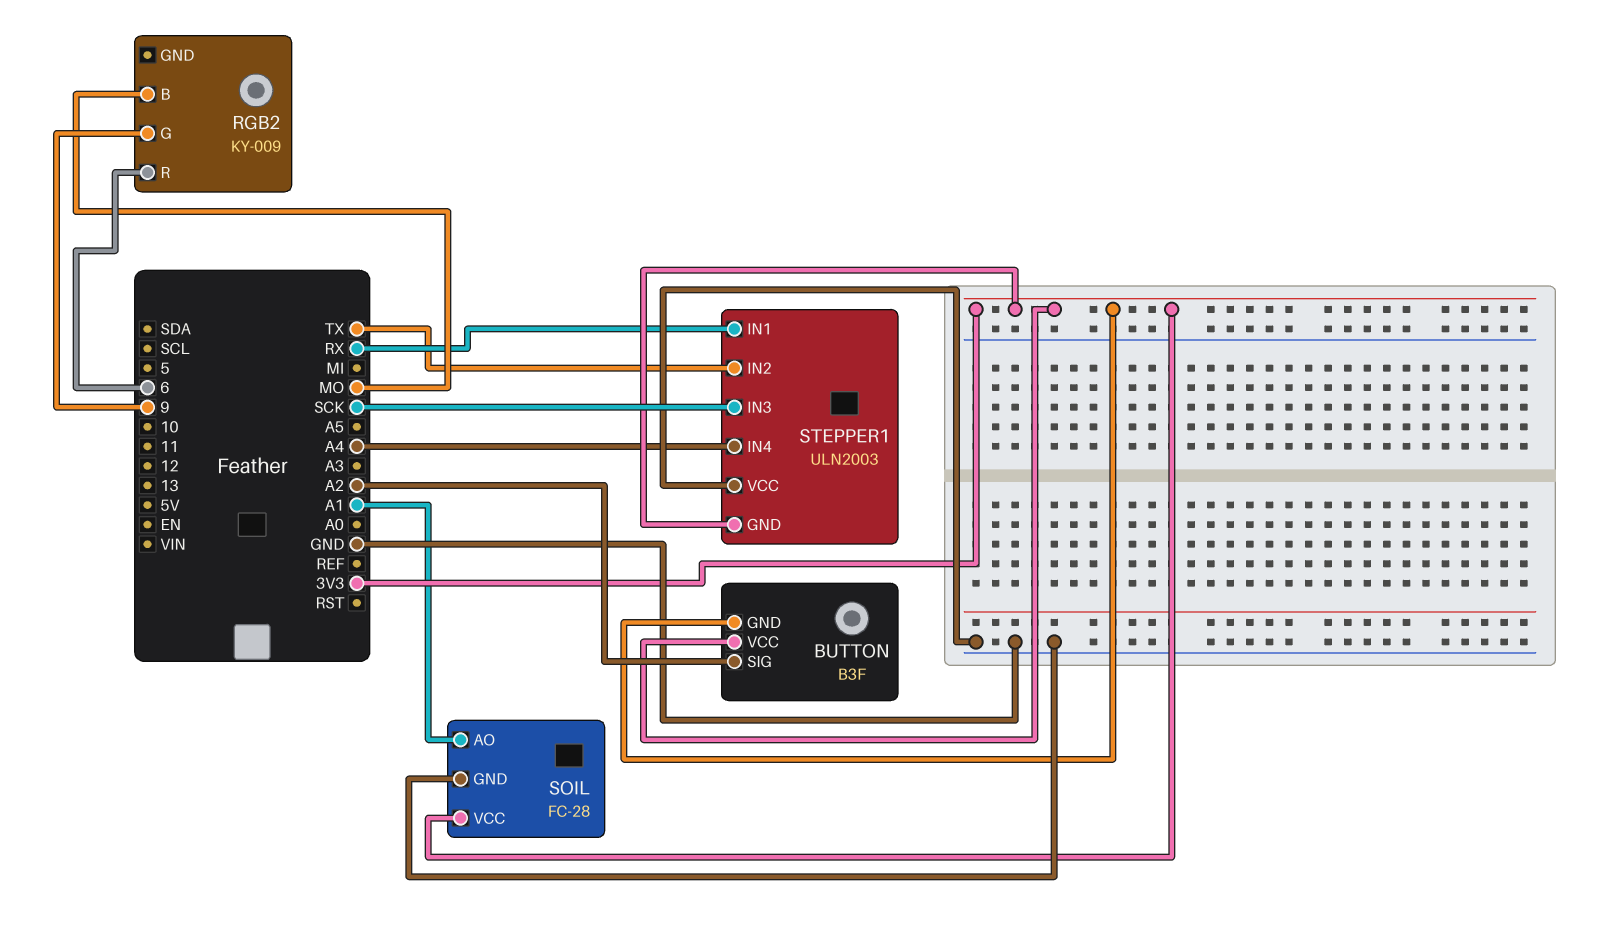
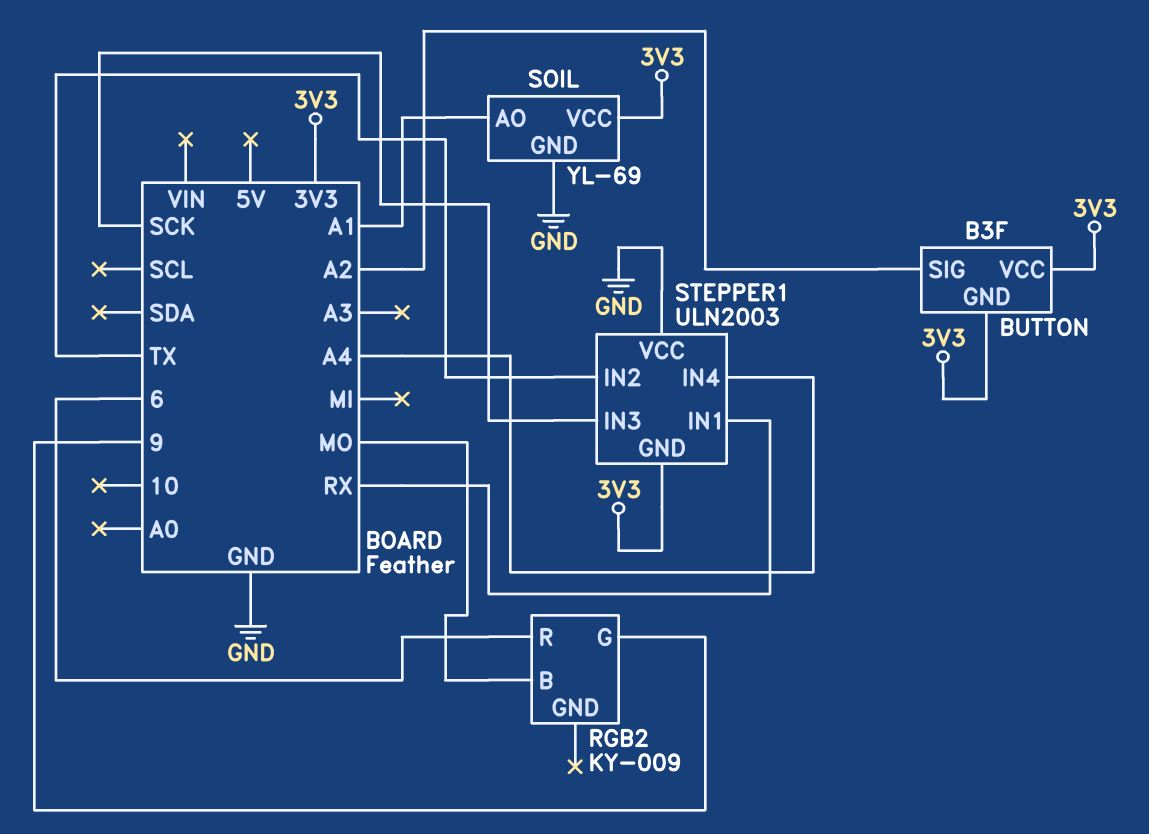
SOIL: FC-28 -> YL-69

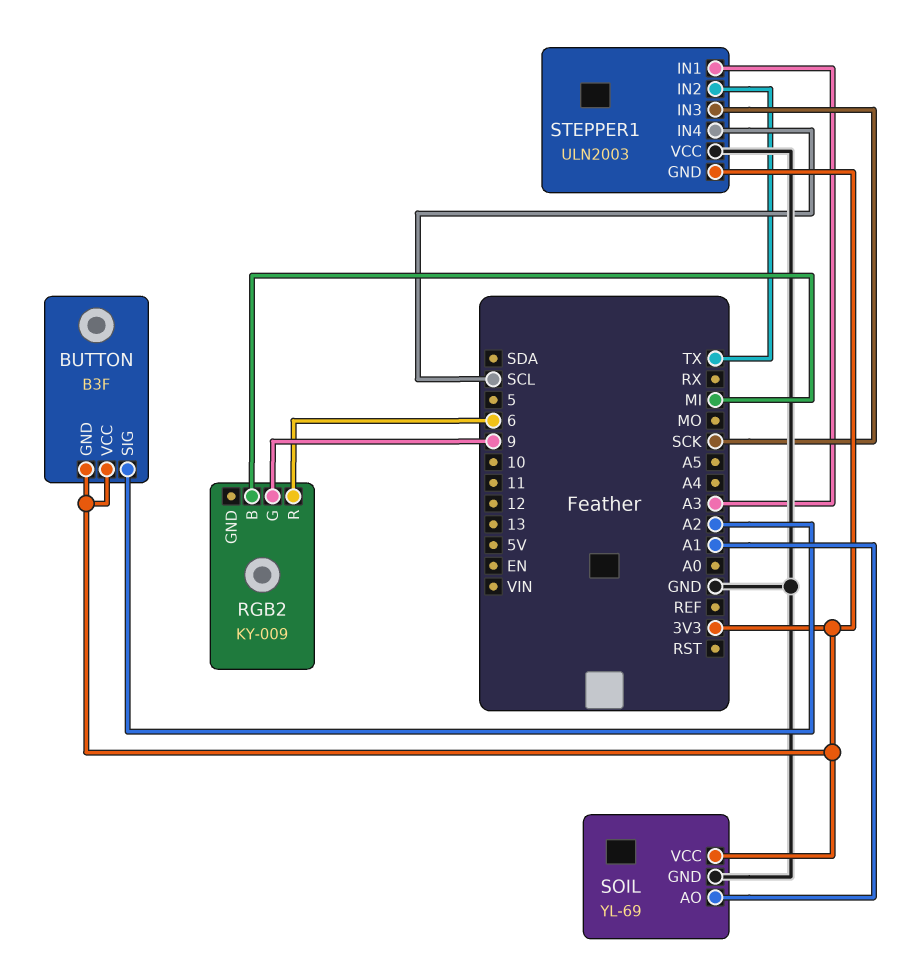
RGB2 pin B: MO -> MI
STEPPER1 pin IN1: RX -> A3
STEPPER1 pin IN4: A4 -> SCL

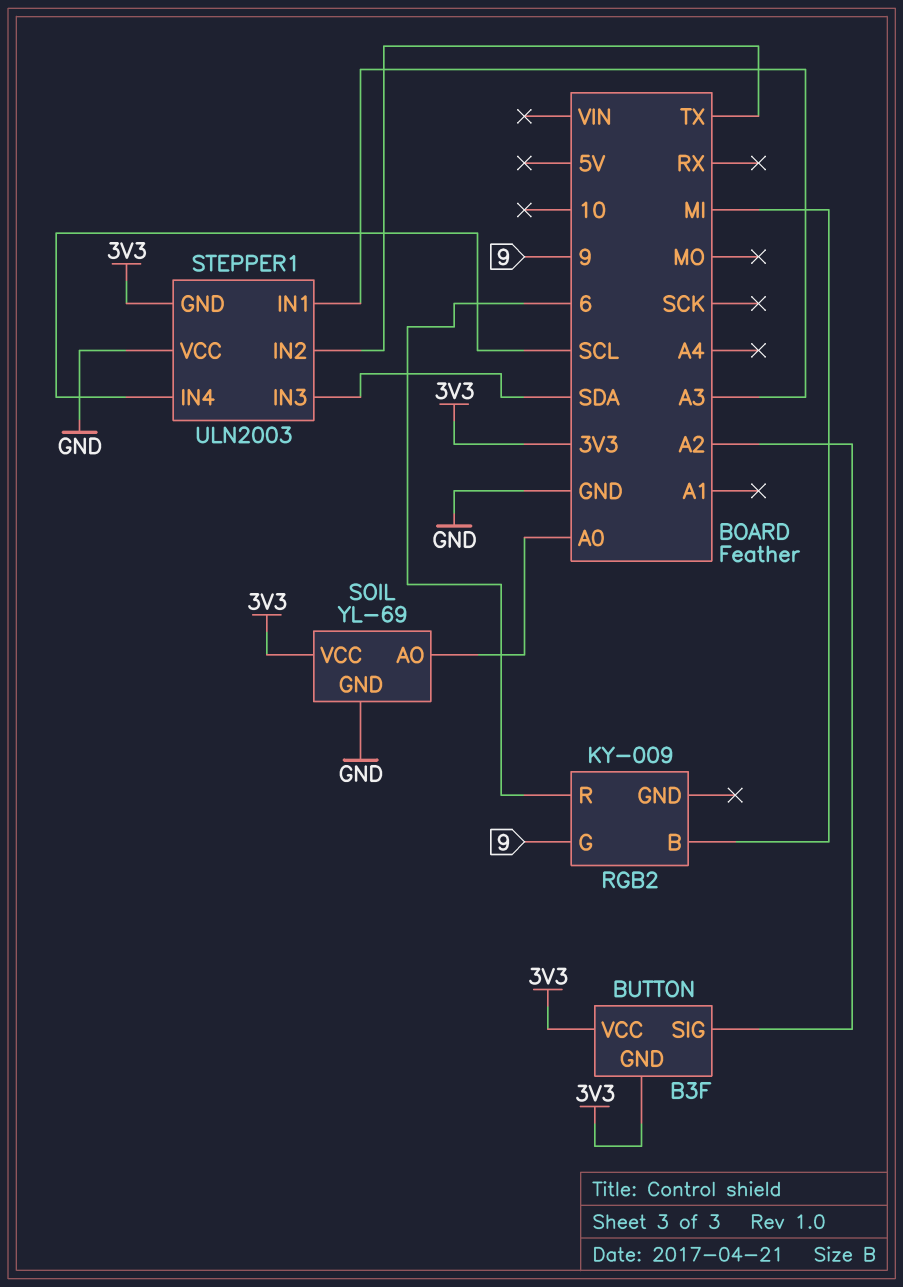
SOIL pin AO: A1 -> A0
STEPPER1 pin IN3: SCK -> SDA

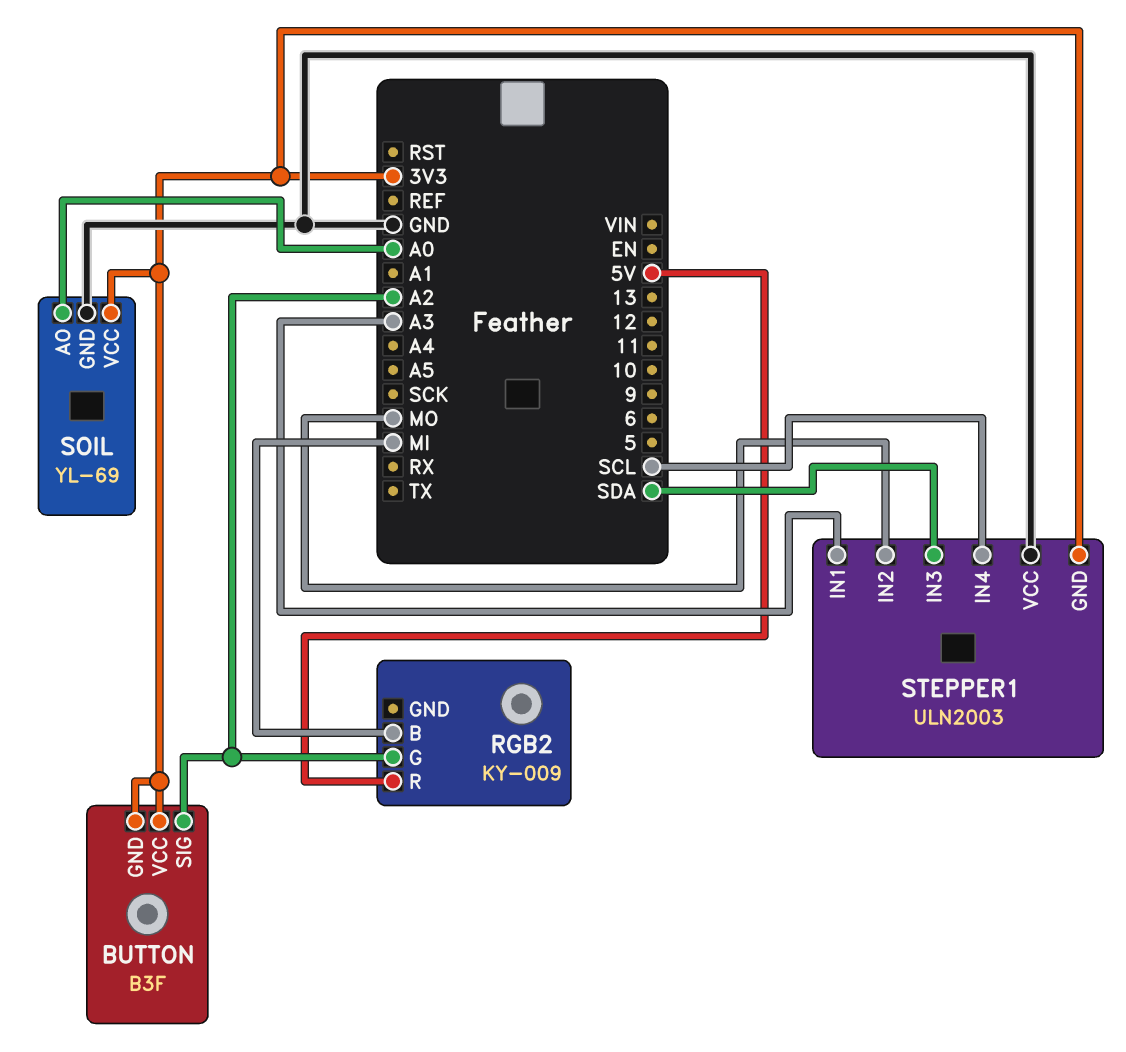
RGB2 pin G: 9 -> A2
RGB2 pin R: 6 -> 5V
STEPPER1 pin IN2: TX -> MO

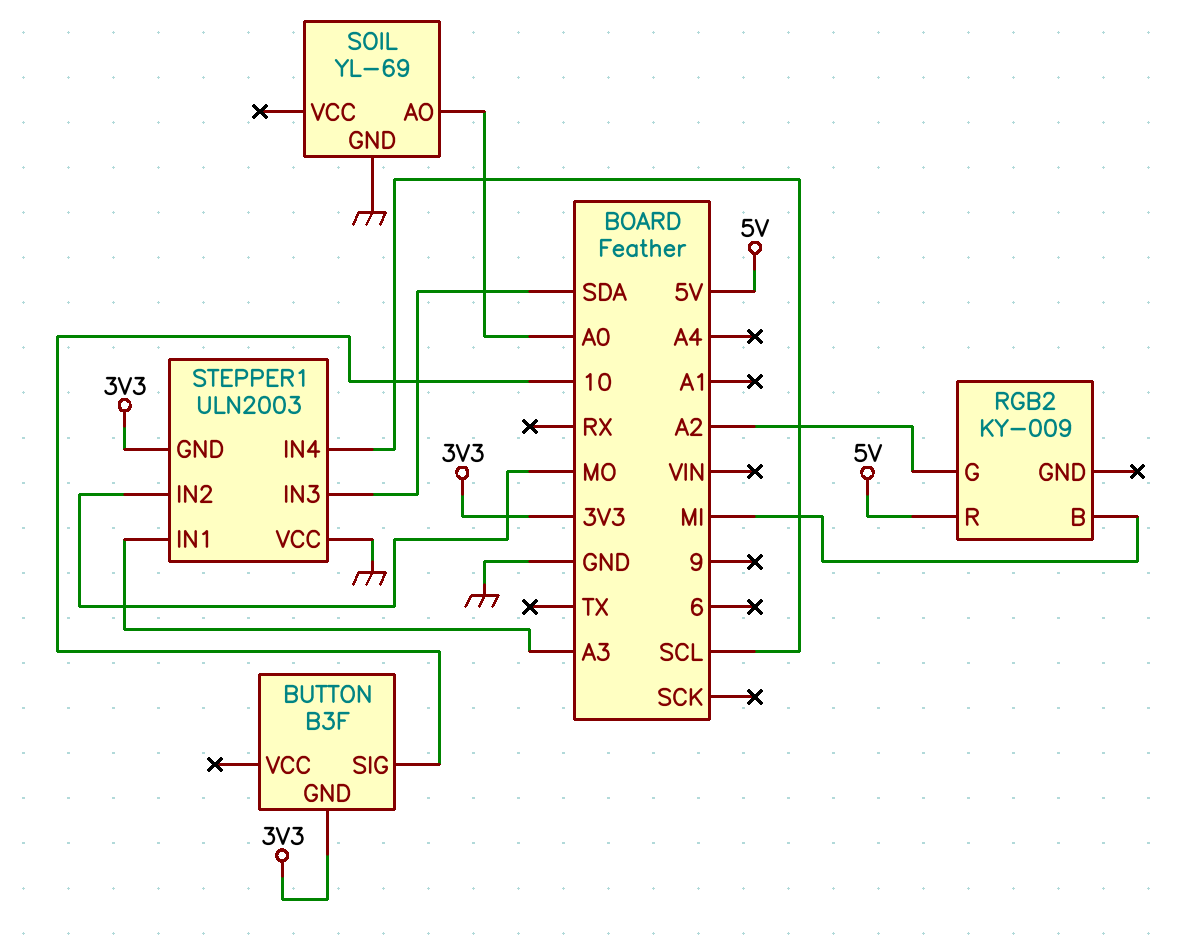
BUTTON pin SIG: A2 -> 10
BUTTON pin VCC: 3V3 -> none
SOIL pin VCC: 3V3 -> none

